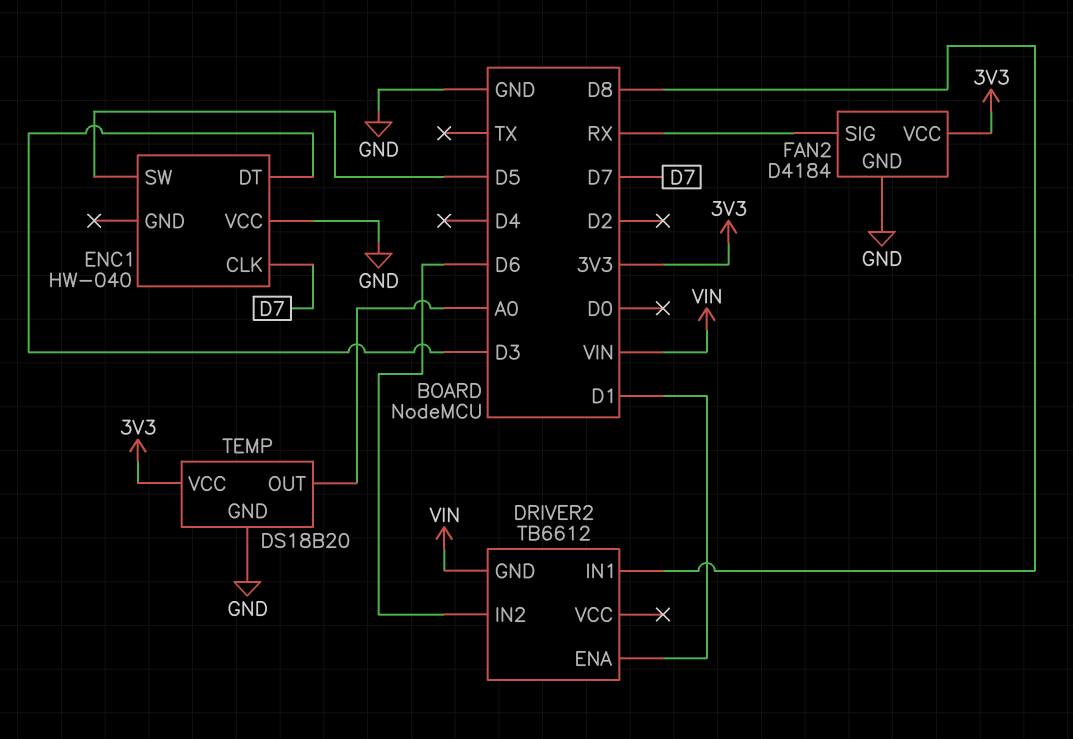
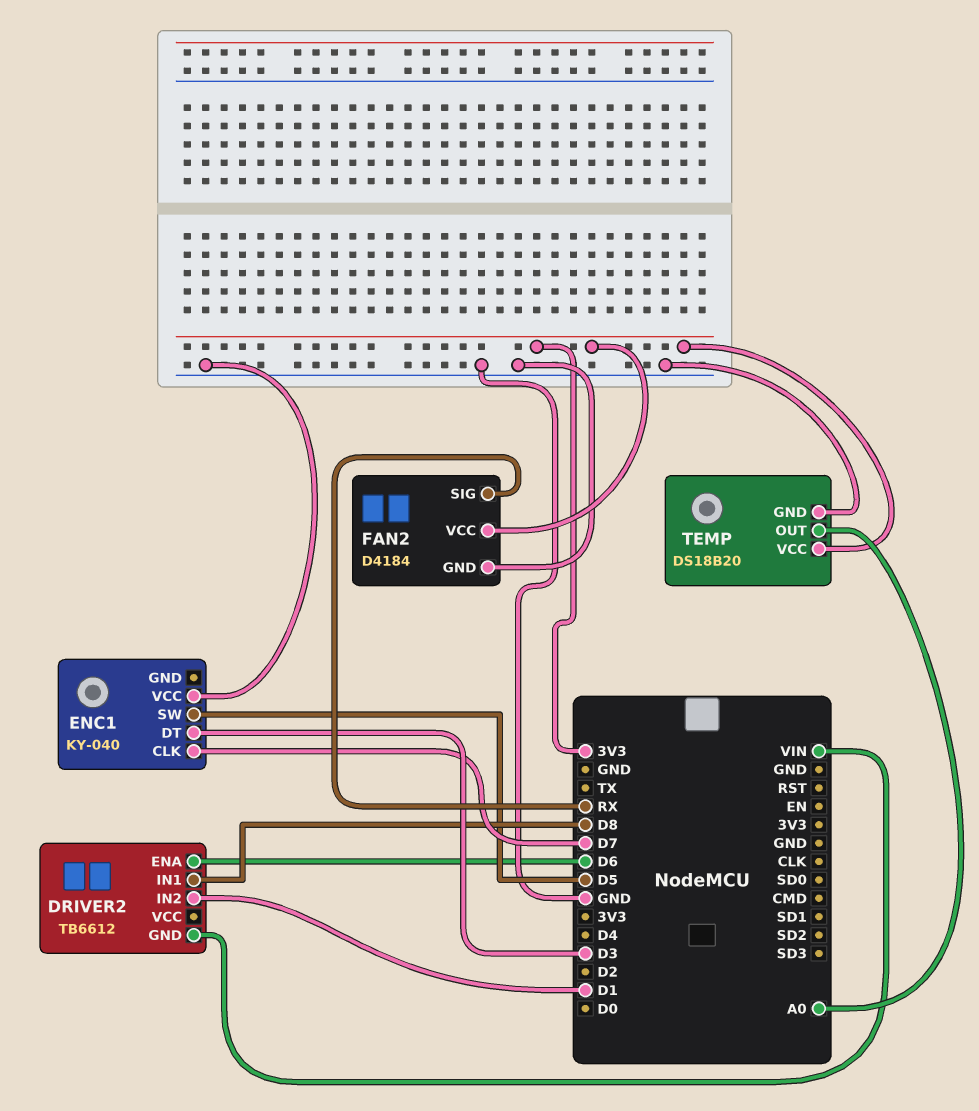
DRIVER2 pin ENA: D1 -> D6
DRIVER2 pin IN2: D6 -> D1
ENC1: HW-040 -> KY-040

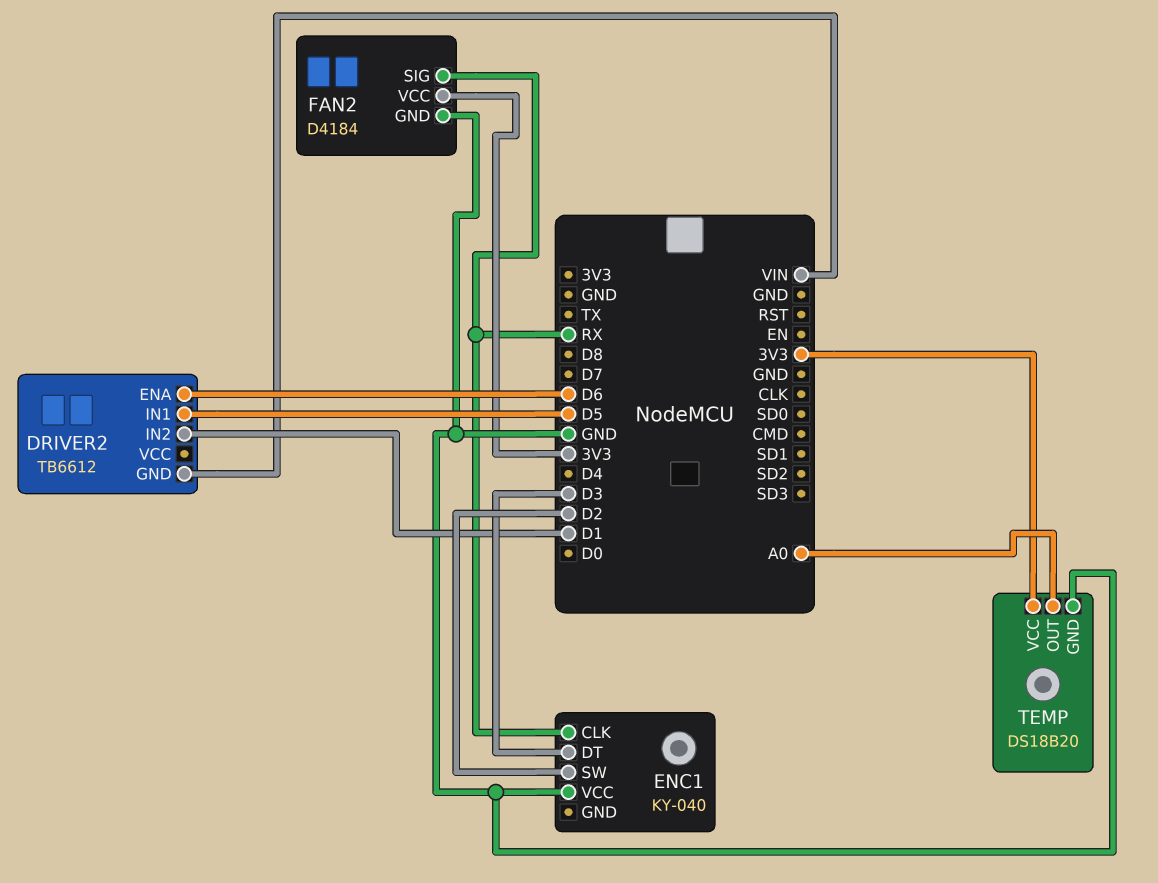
DRIVER2 pin IN1: D8 -> D5
ENC1 pin CLK: D7 -> RX
ENC1 pin SW: D5 -> D2

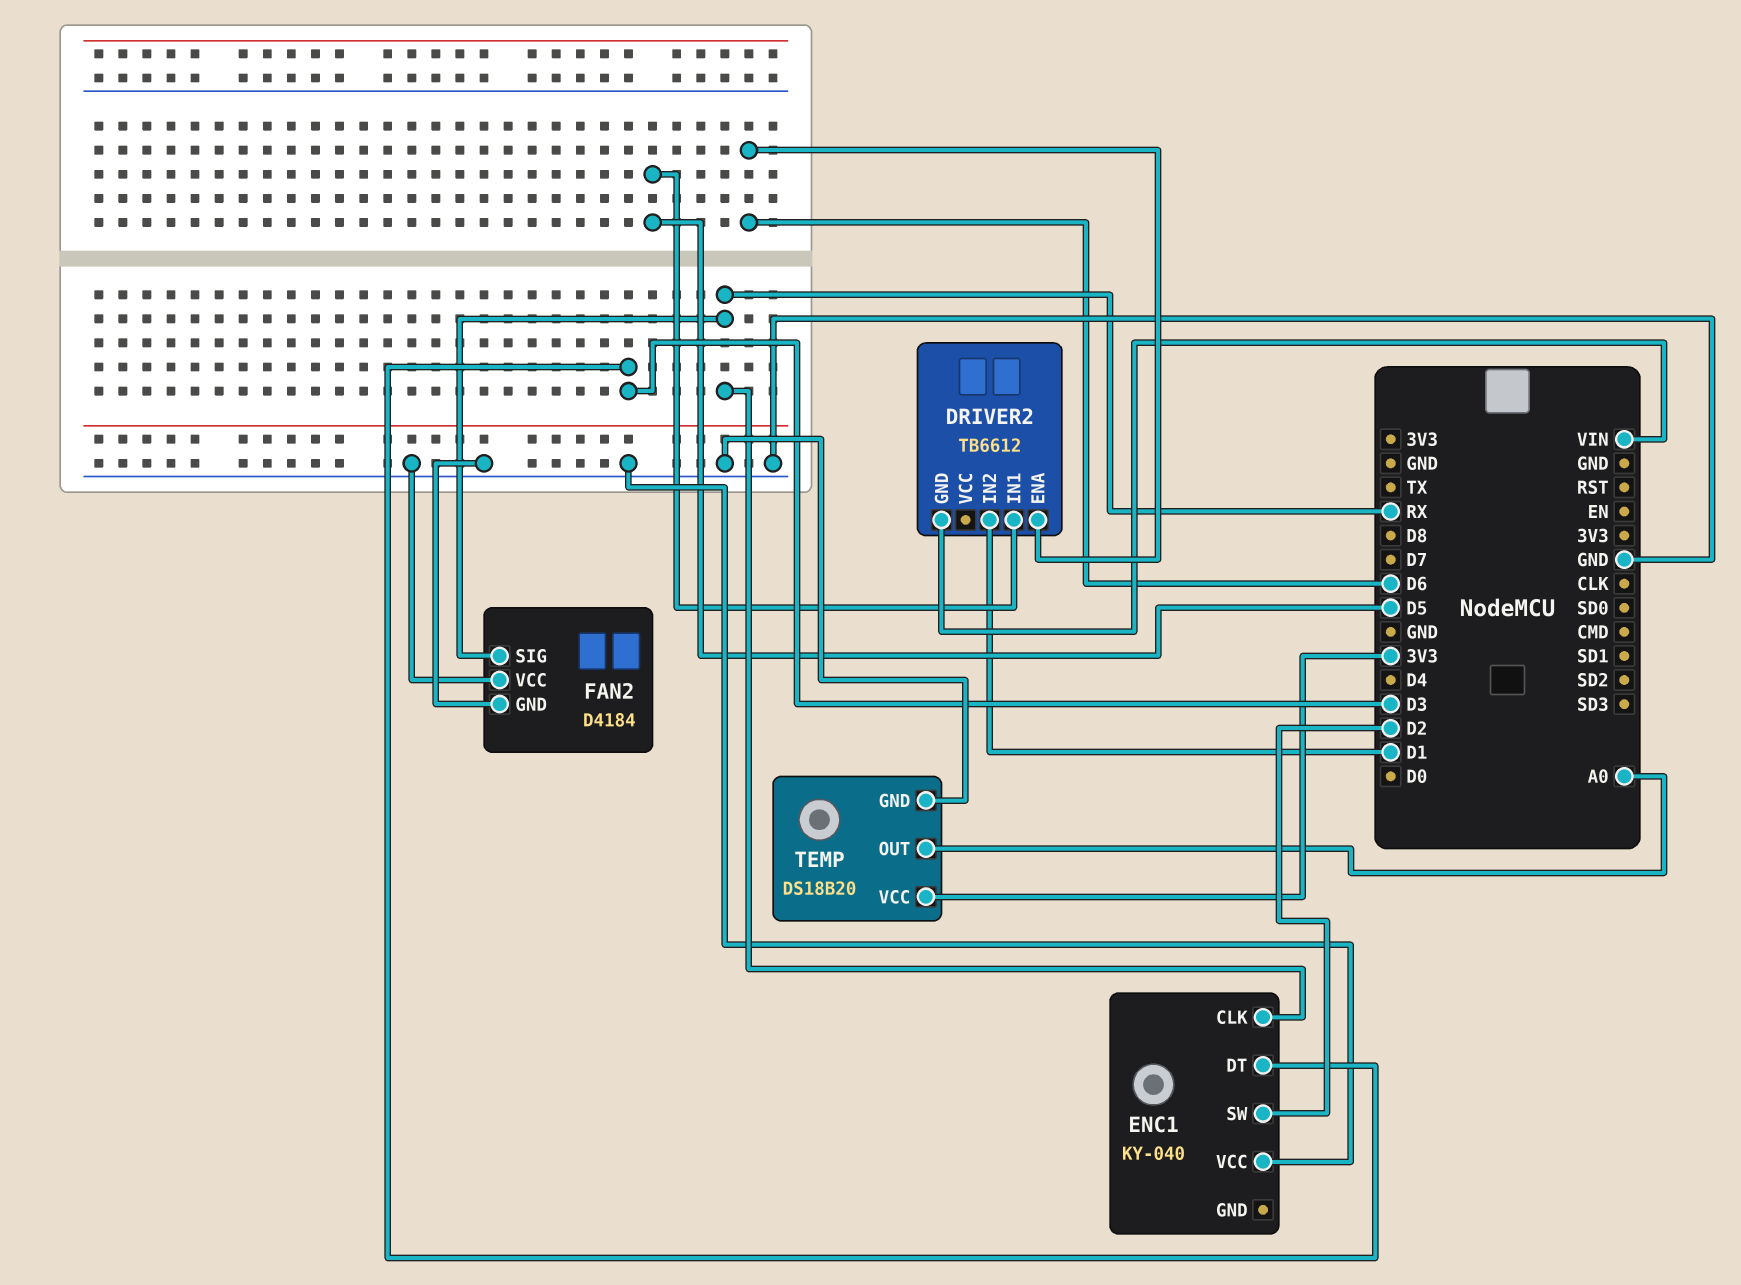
FAN2 pin VCC: 3V3 -> GND

